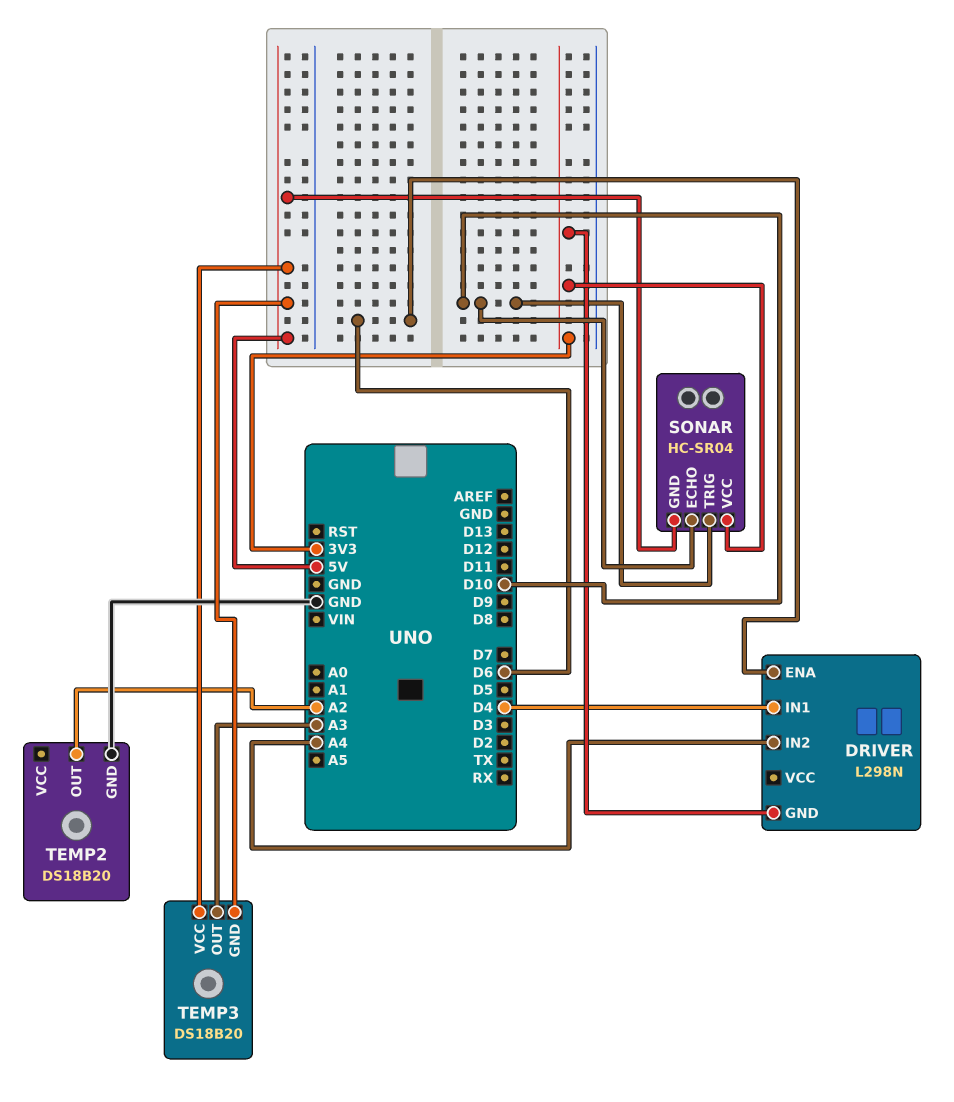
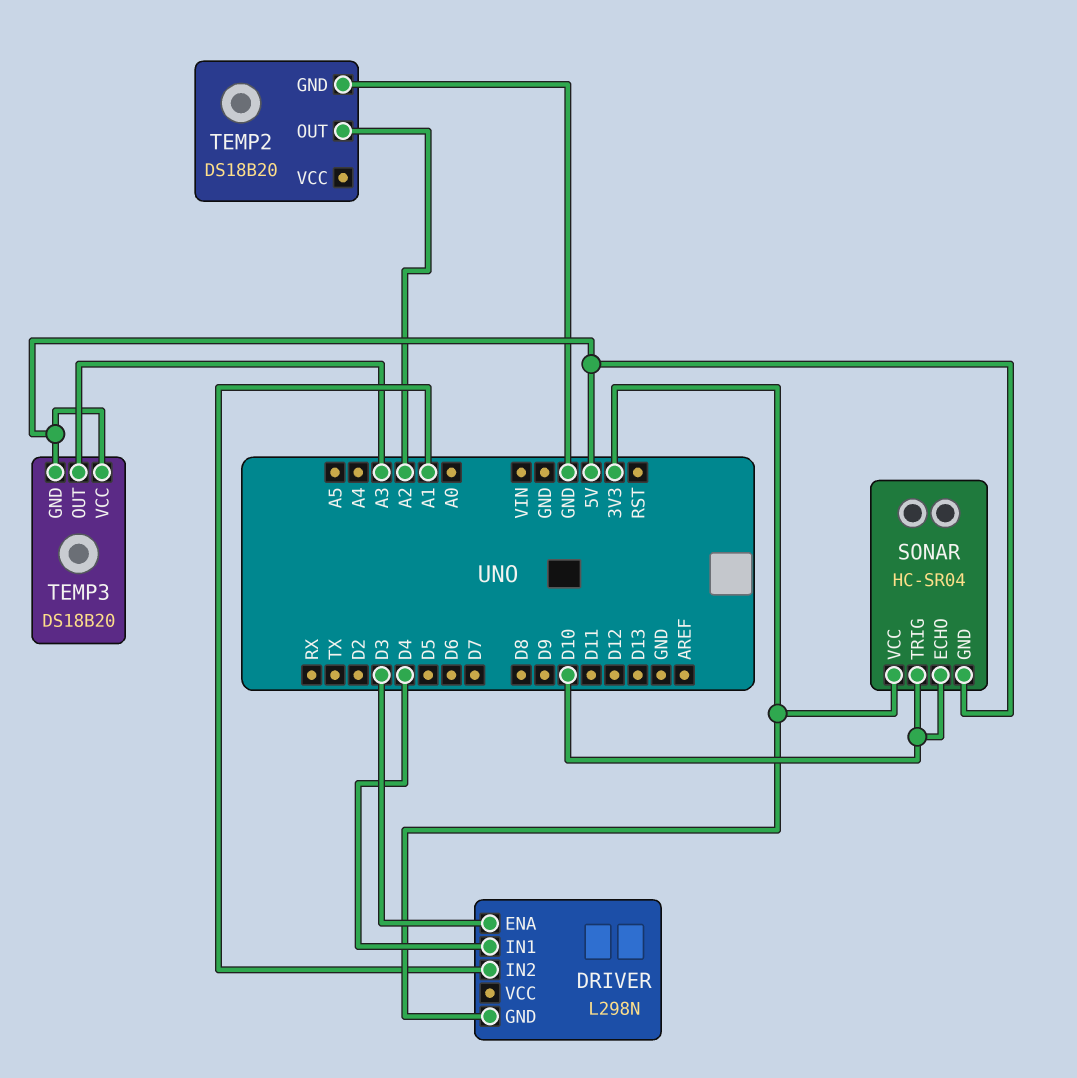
DRIVER pin ENA: D6 -> D3
DRIVER pin IN2: A4 -> A1

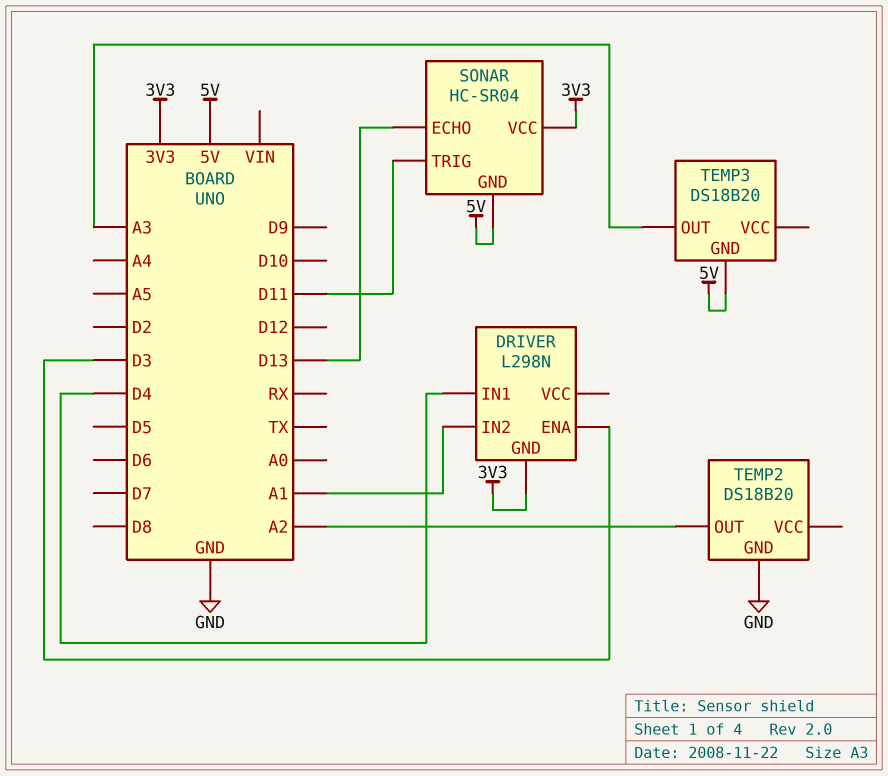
SONAR pin ECHO: D10 -> D13
SONAR pin TRIG: D10 -> D11
TEMP3 pin VCC: 5V -> none

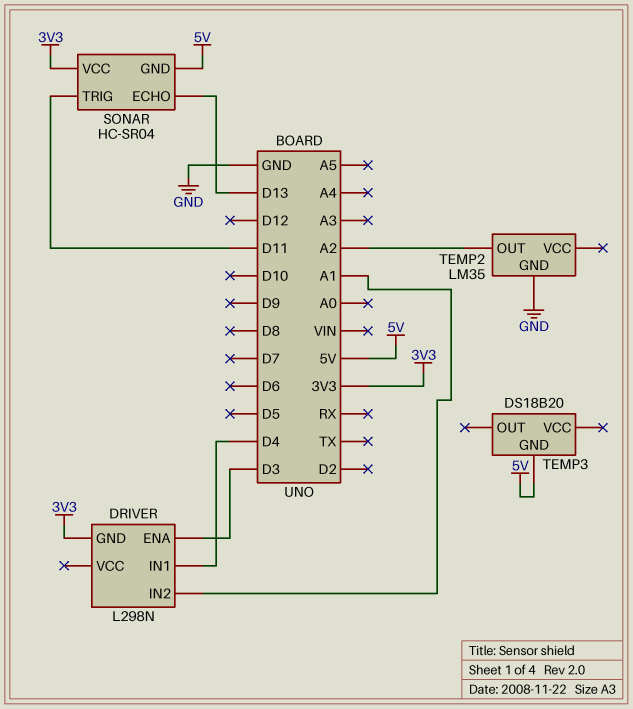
TEMP2: DS18B20 -> LM35
TEMP3 pin OUT: A3 -> none

